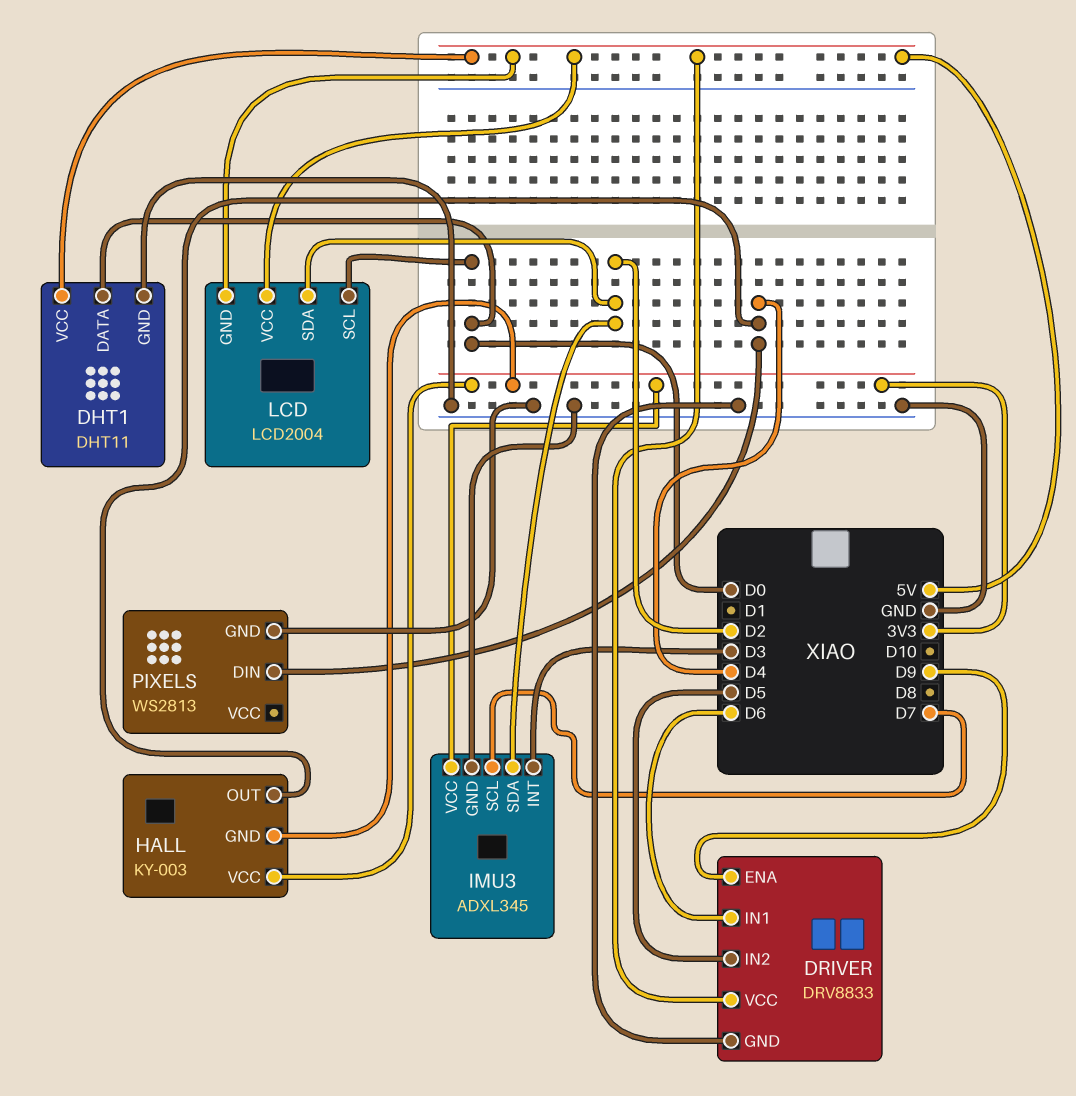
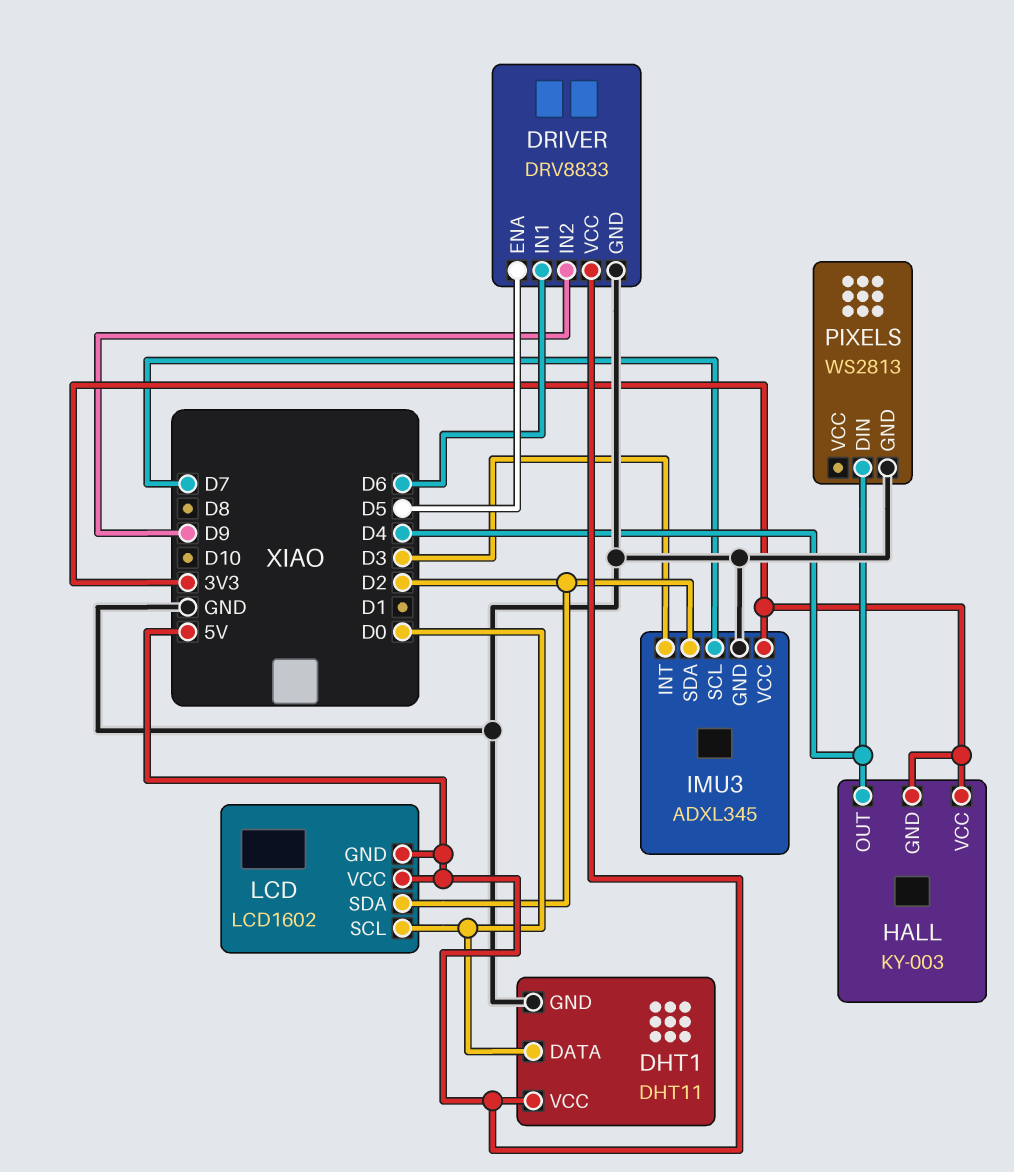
DRIVER pin ENA: D9 -> D5
DRIVER pin IN2: D5 -> D9
LCD: LCD2004 -> LCD1602

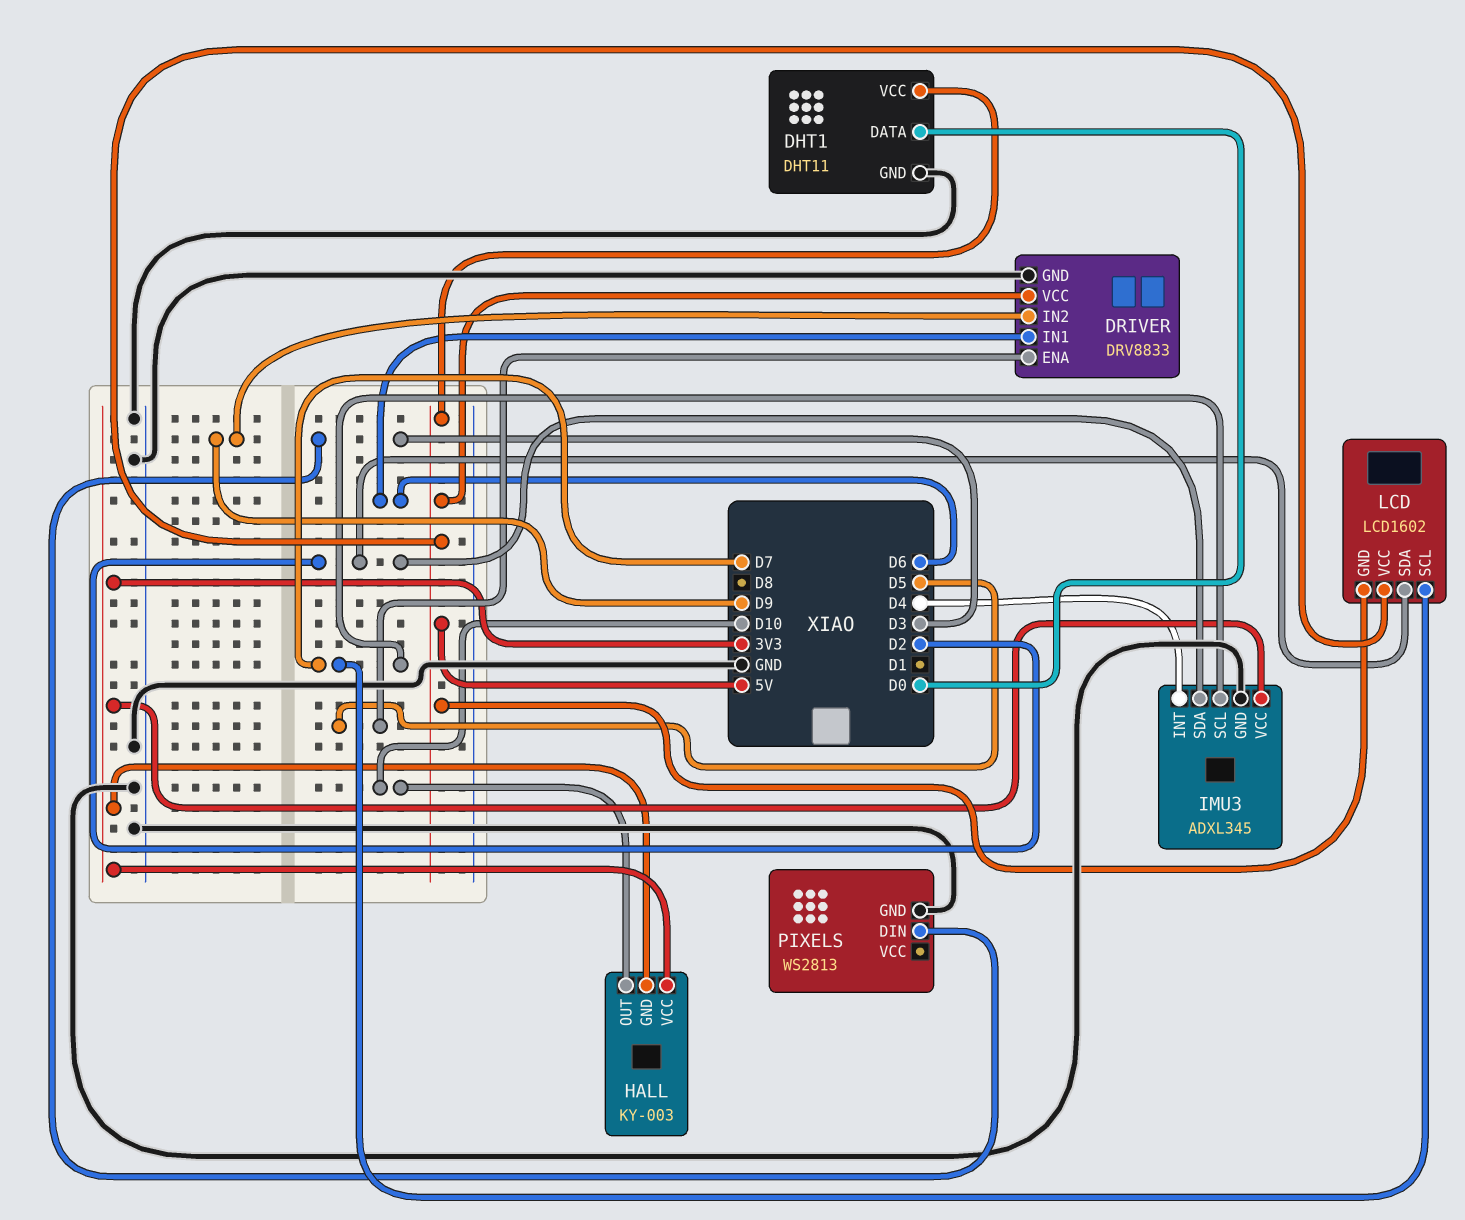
HALL pin OUT: D4 -> D10
IMU3 pin INT: D3 -> D4
LCD pin SCL: D0 -> D7
PIXELS pin DIN: D4 -> D3

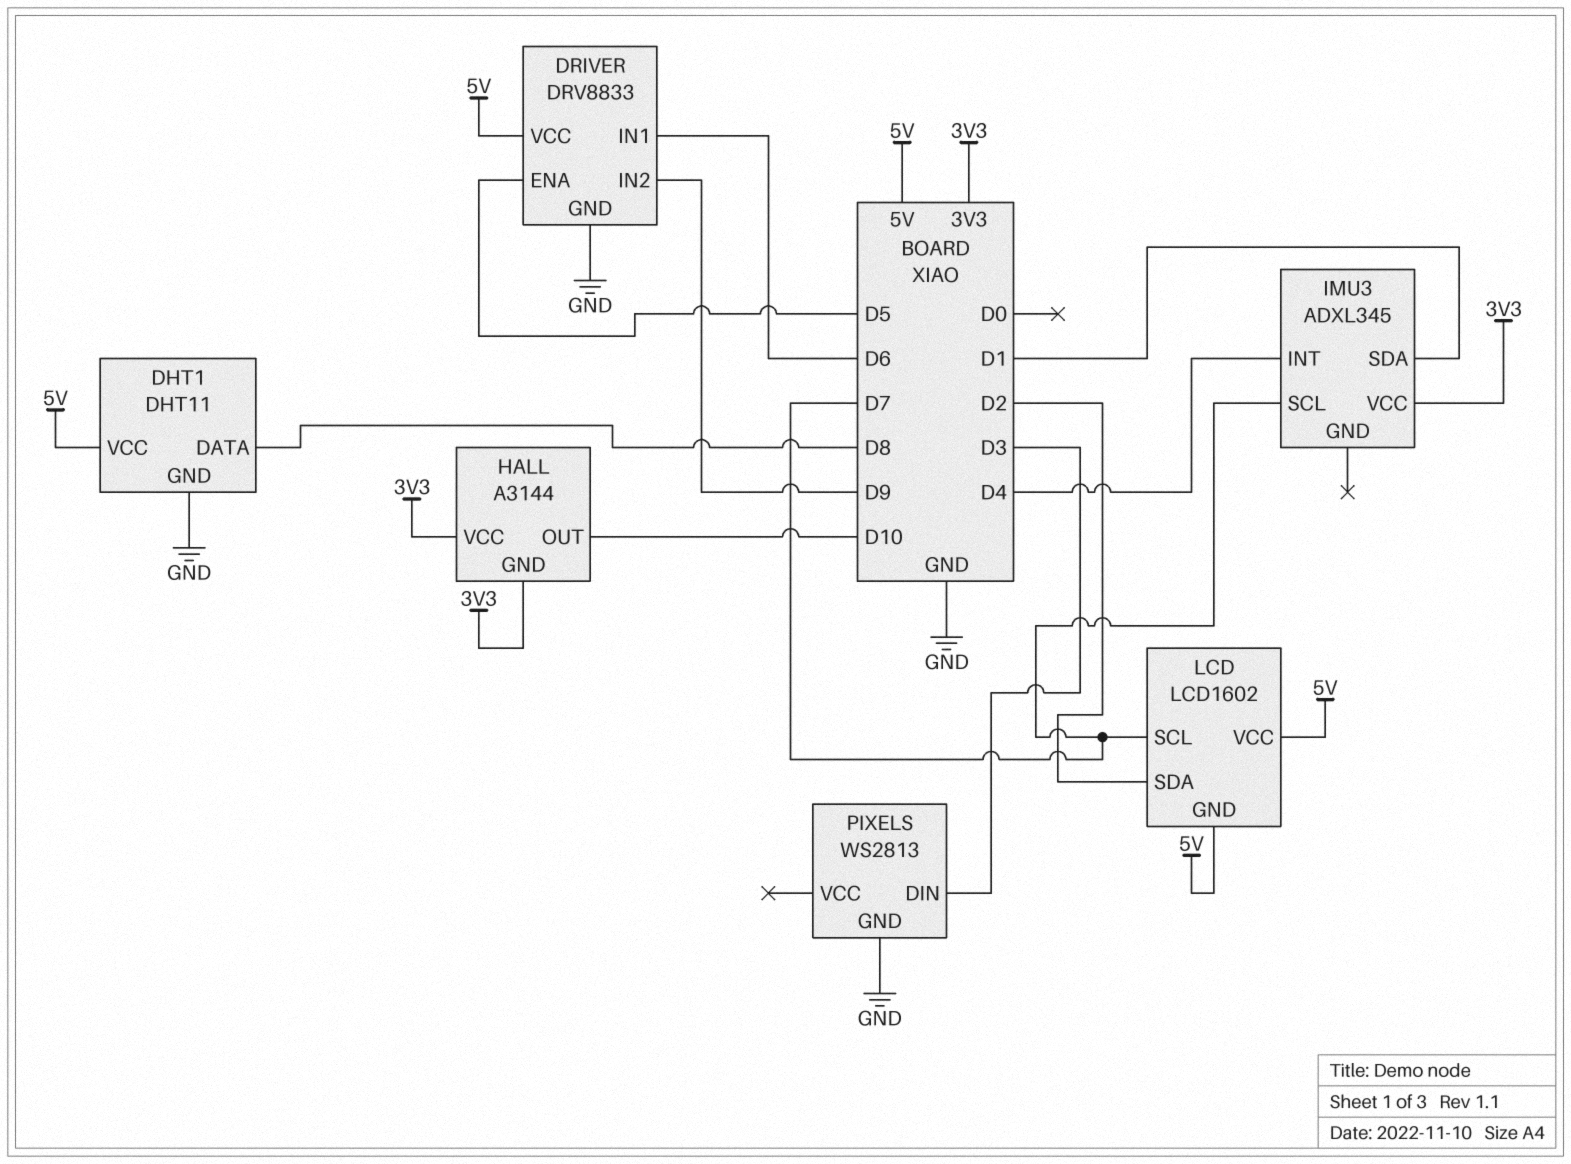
DHT1 pin DATA: D0 -> D8
HALL: KY-003 -> A3144
IMU3 pin GND: GND -> none
IMU3 pin SDA: D2 -> D1

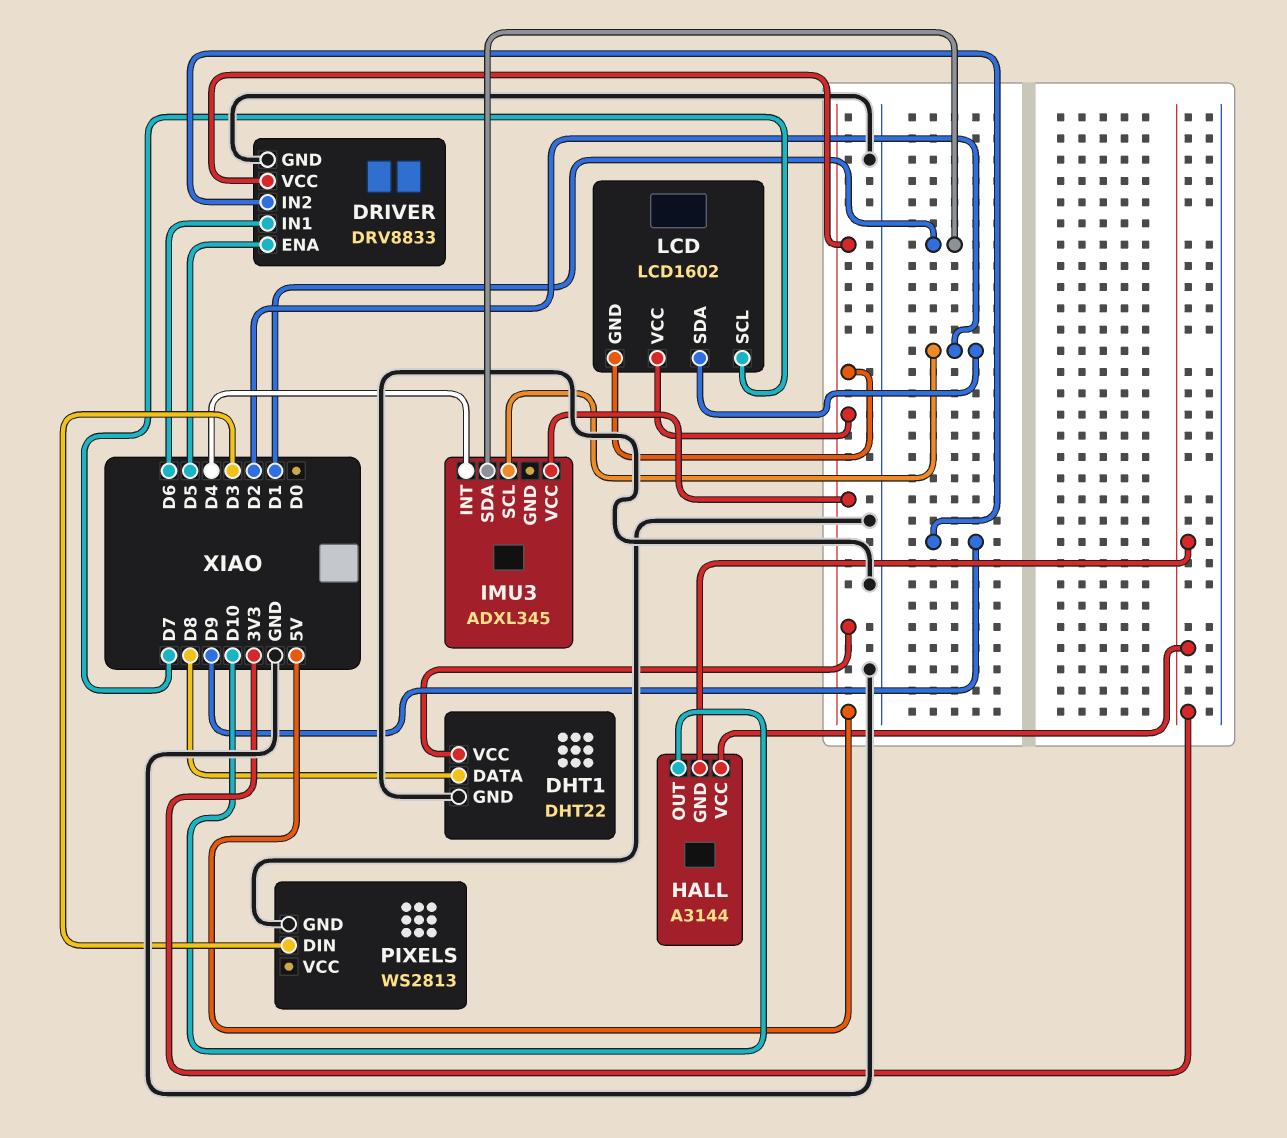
DHT1: DHT11 -> DHT22
IMU3 pin SCL: D7 -> D2
IMU3 pin VCC: 3V3 -> 5V

